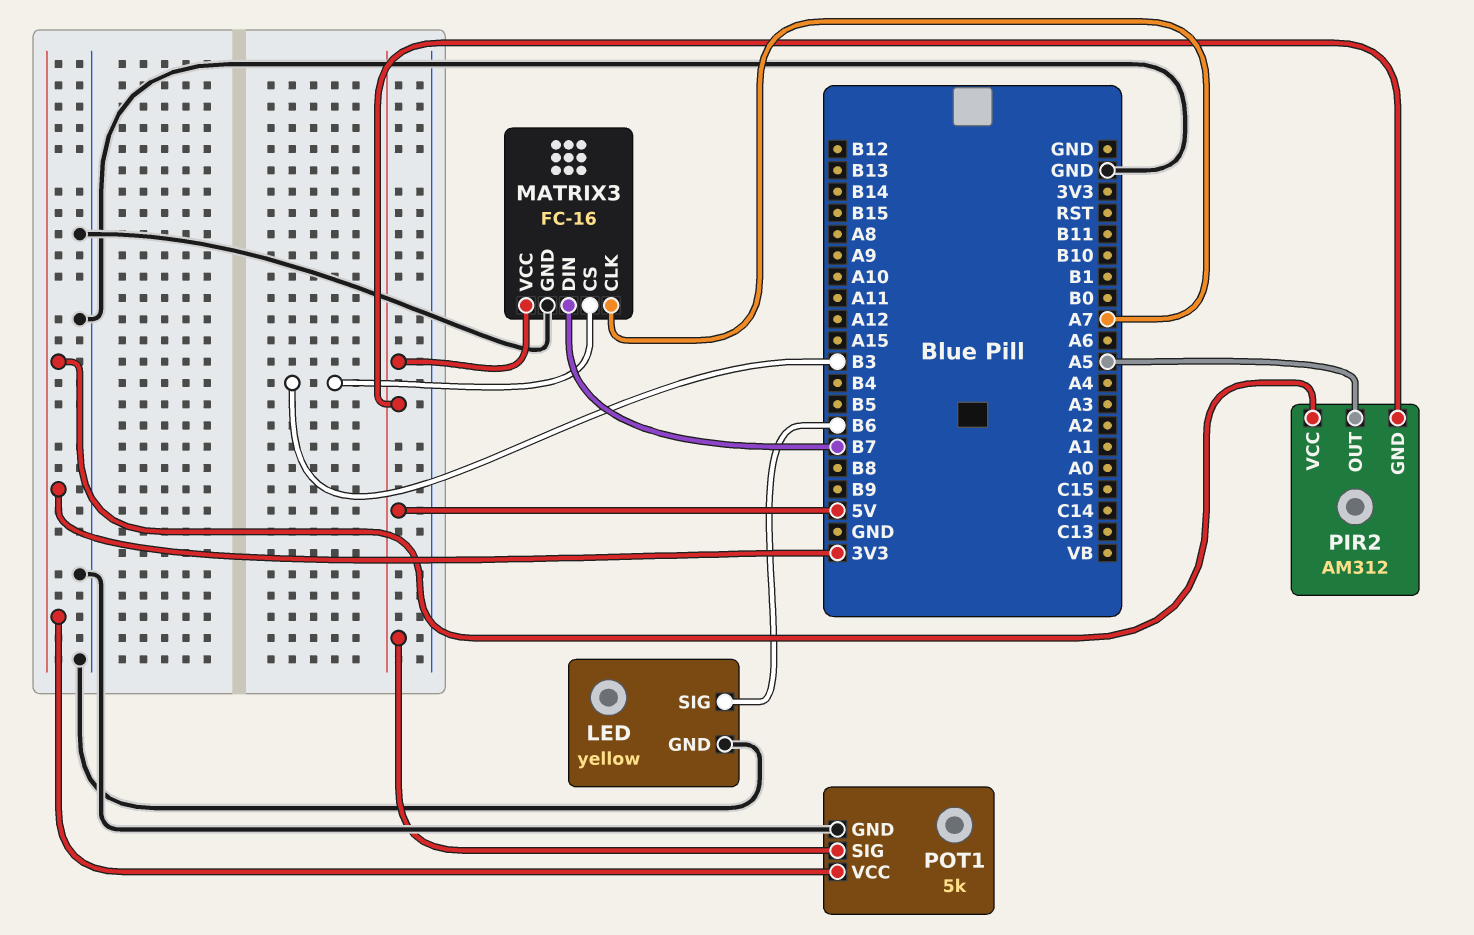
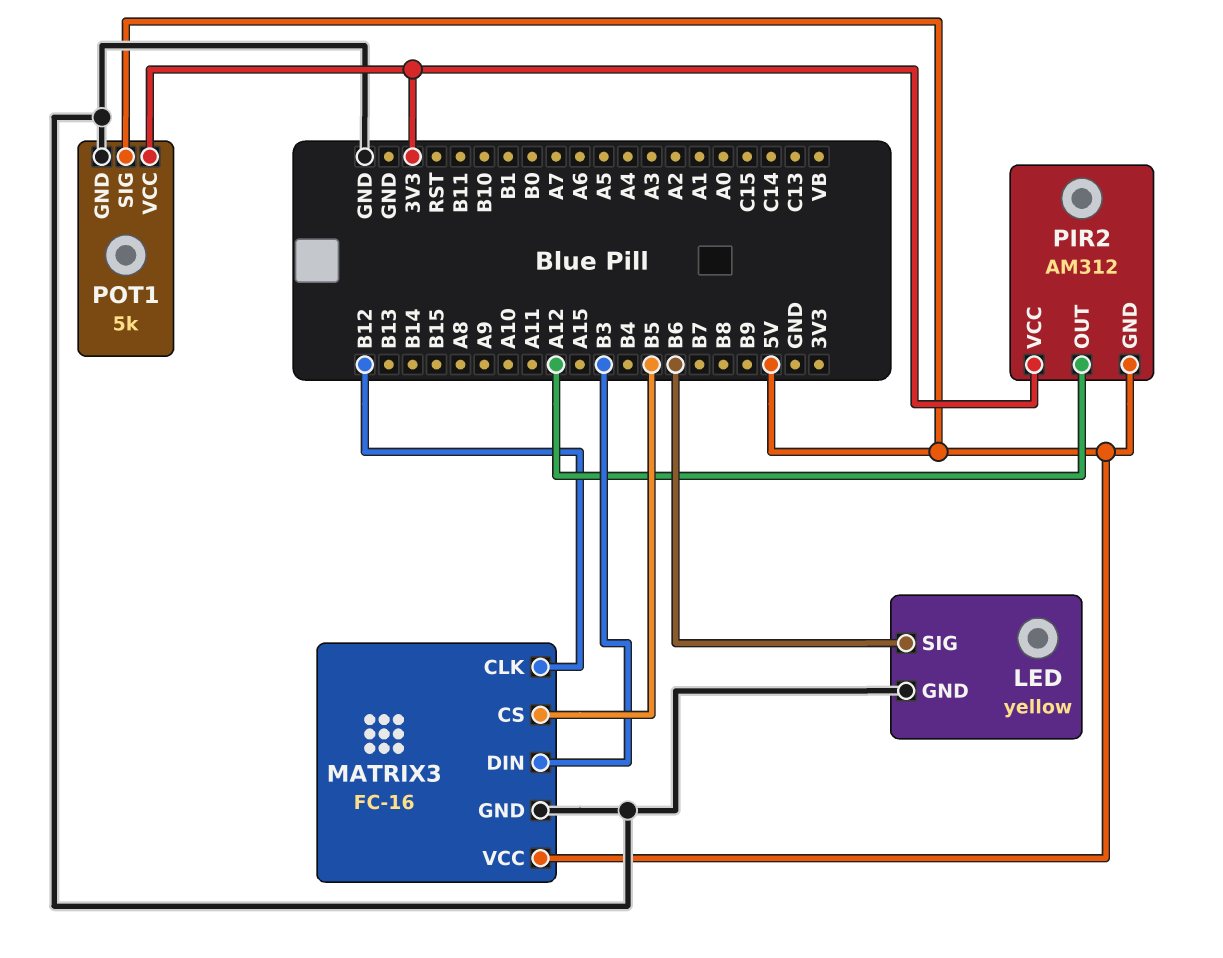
MATRIX3 pin CLK: A7 -> B12
MATRIX3 pin CS: B3 -> B5
MATRIX3 pin DIN: B7 -> B3
PIR2 pin OUT: A5 -> A12

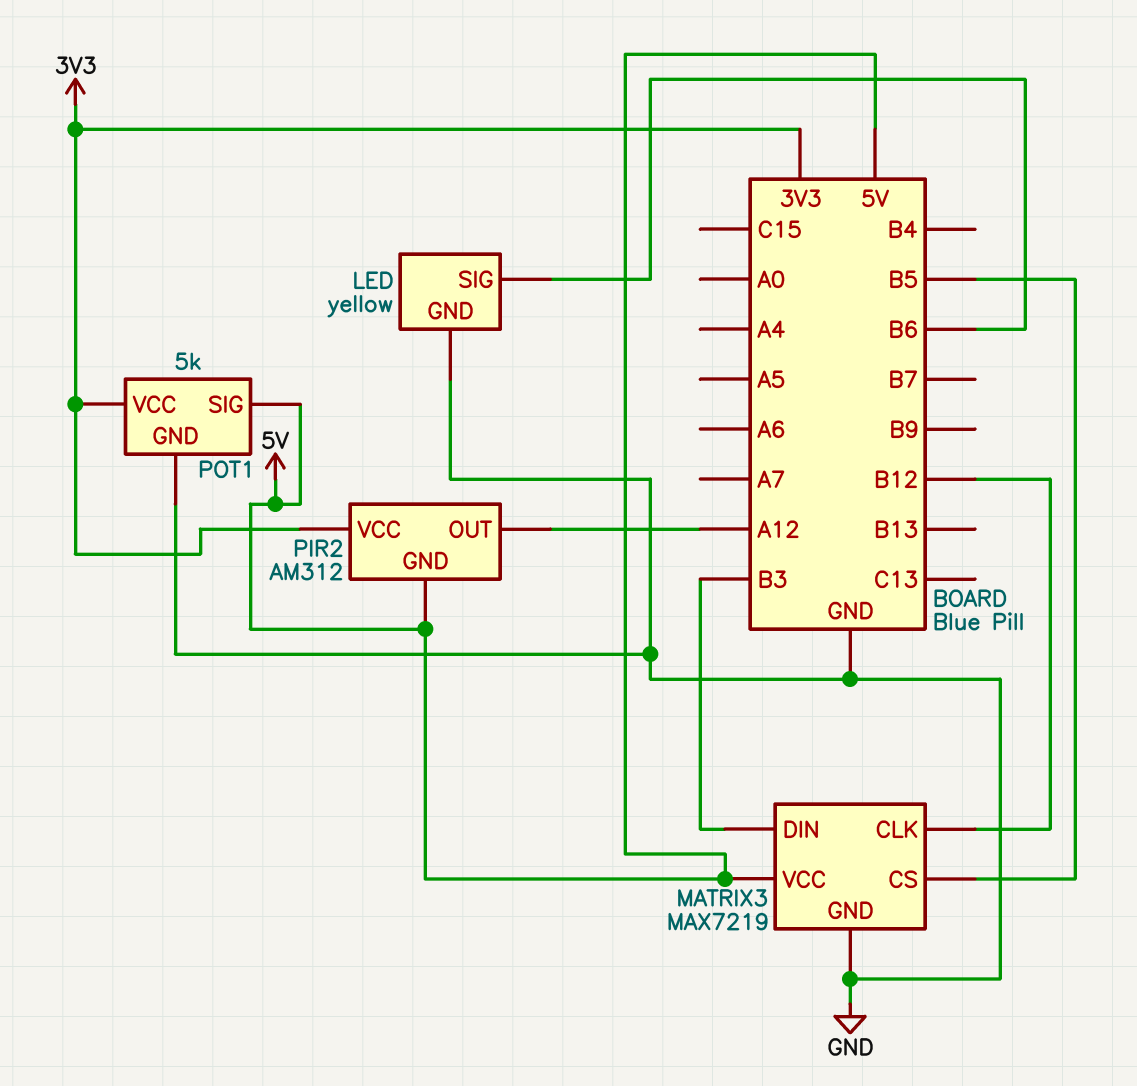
MATRIX3: FC-16 -> MAX7219

